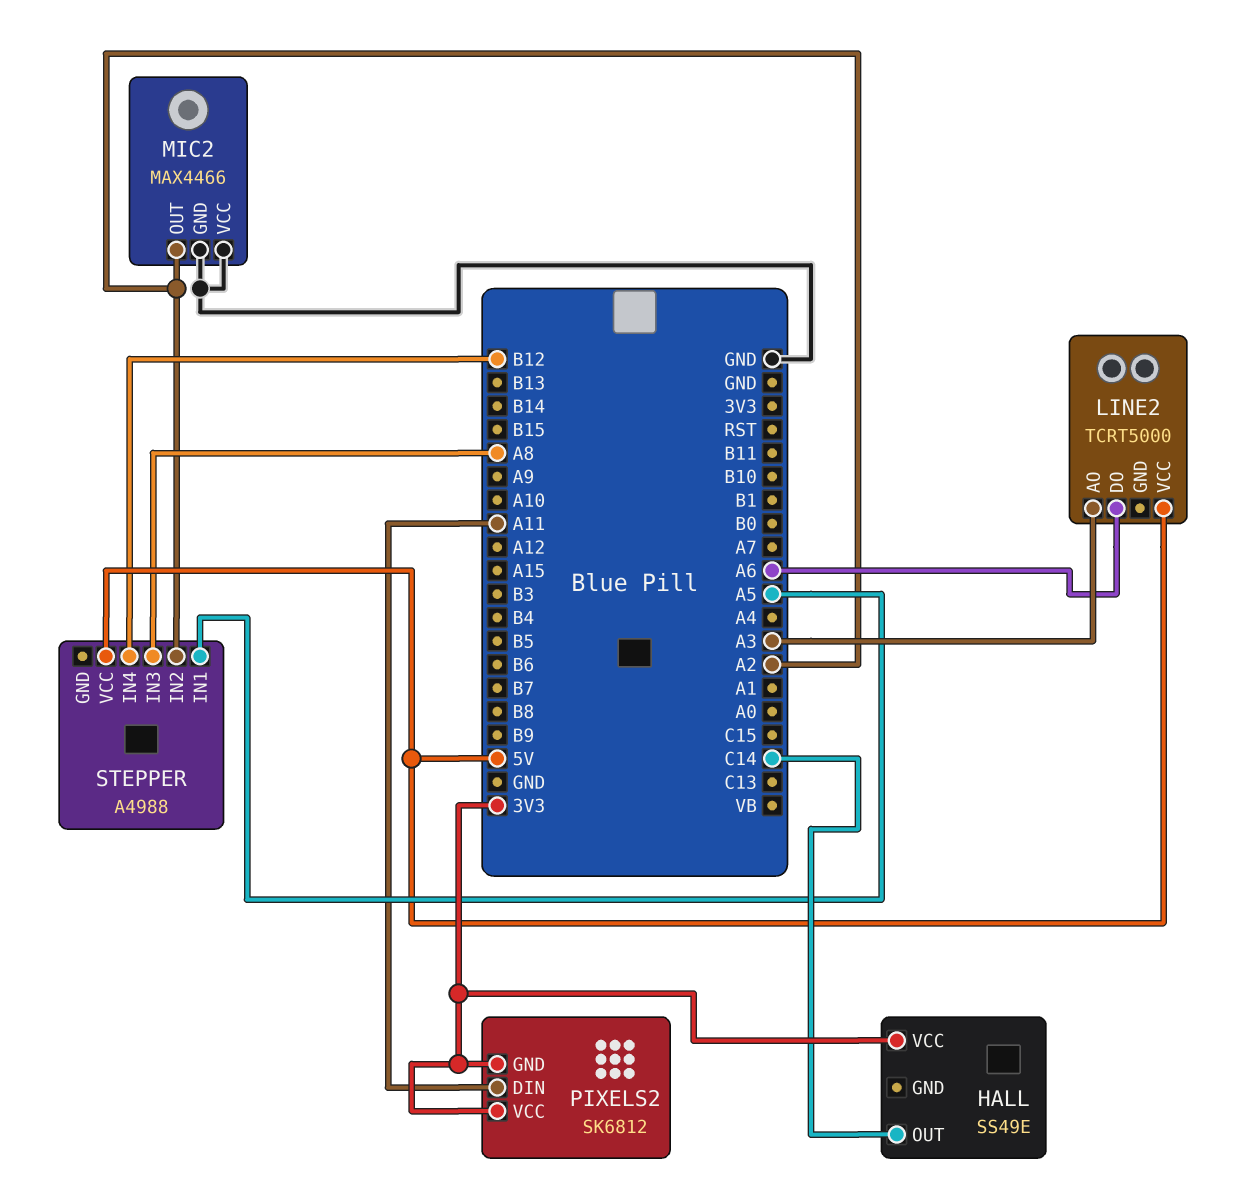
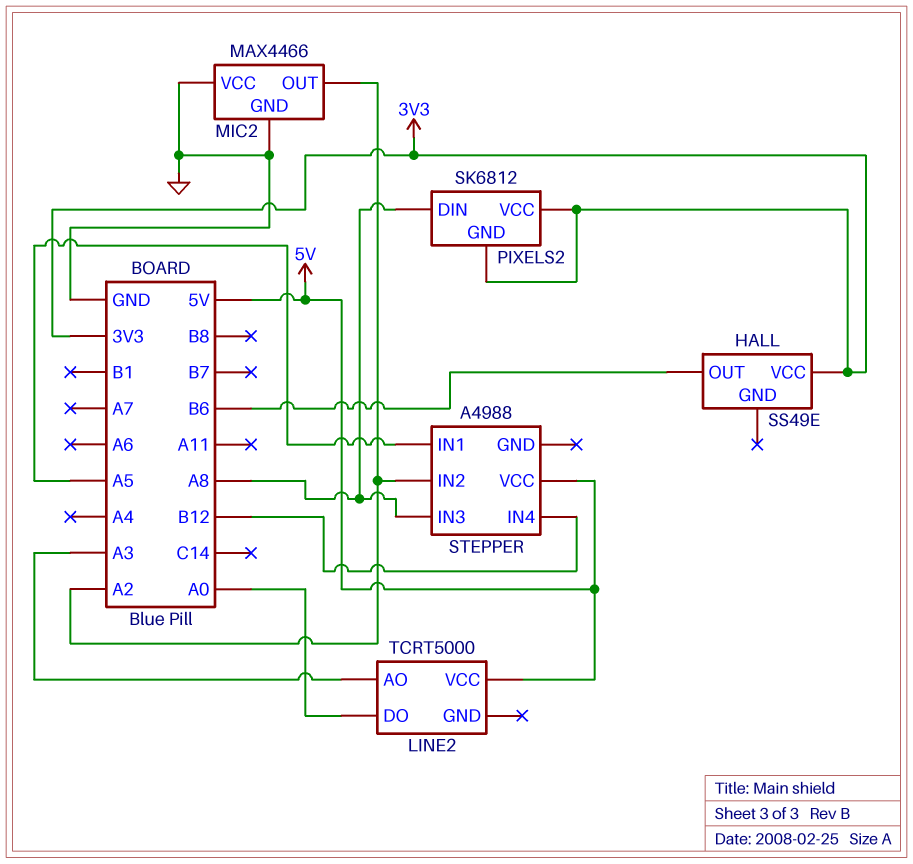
HALL pin OUT: C14 -> B6
LINE2 pin DO: A6 -> A0
PIXELS2 pin DIN: A11 -> A8

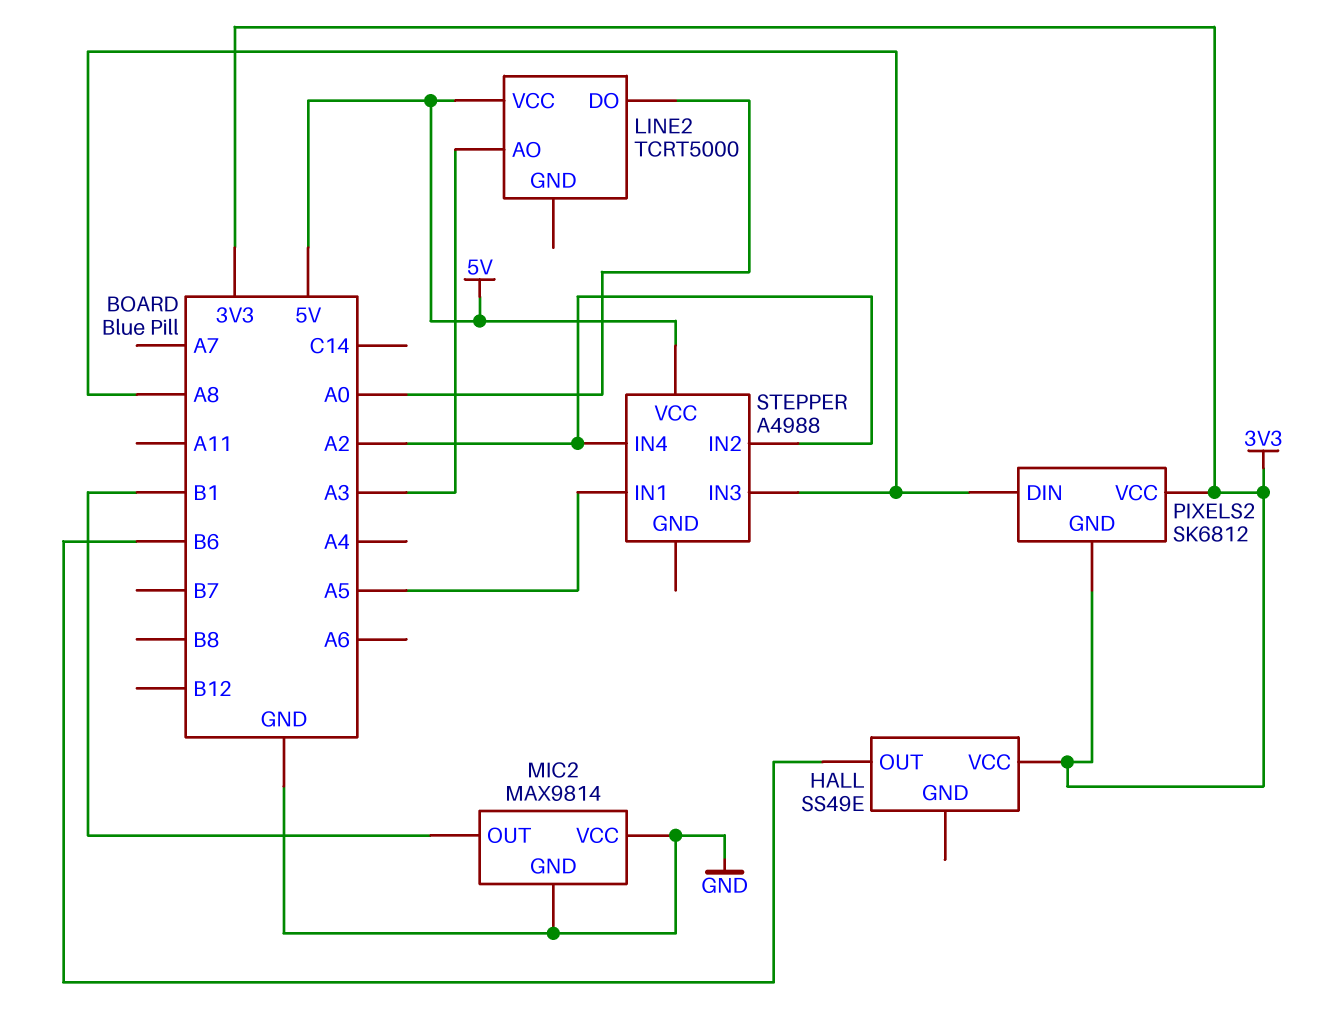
MIC2: MAX4466 -> MAX9814
MIC2 pin OUT: A2 -> B1
STEPPER pin IN4: B12 -> A2

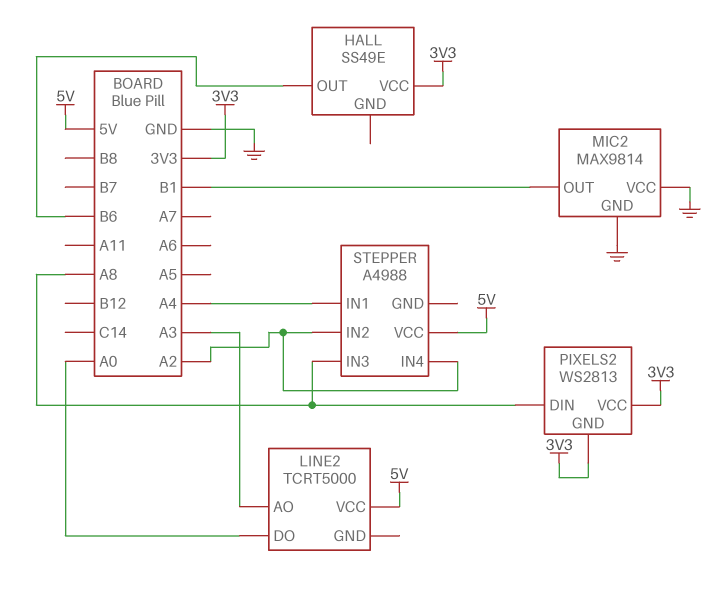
PIXELS2: SK6812 -> WS2813
STEPPER pin IN1: A5 -> A4

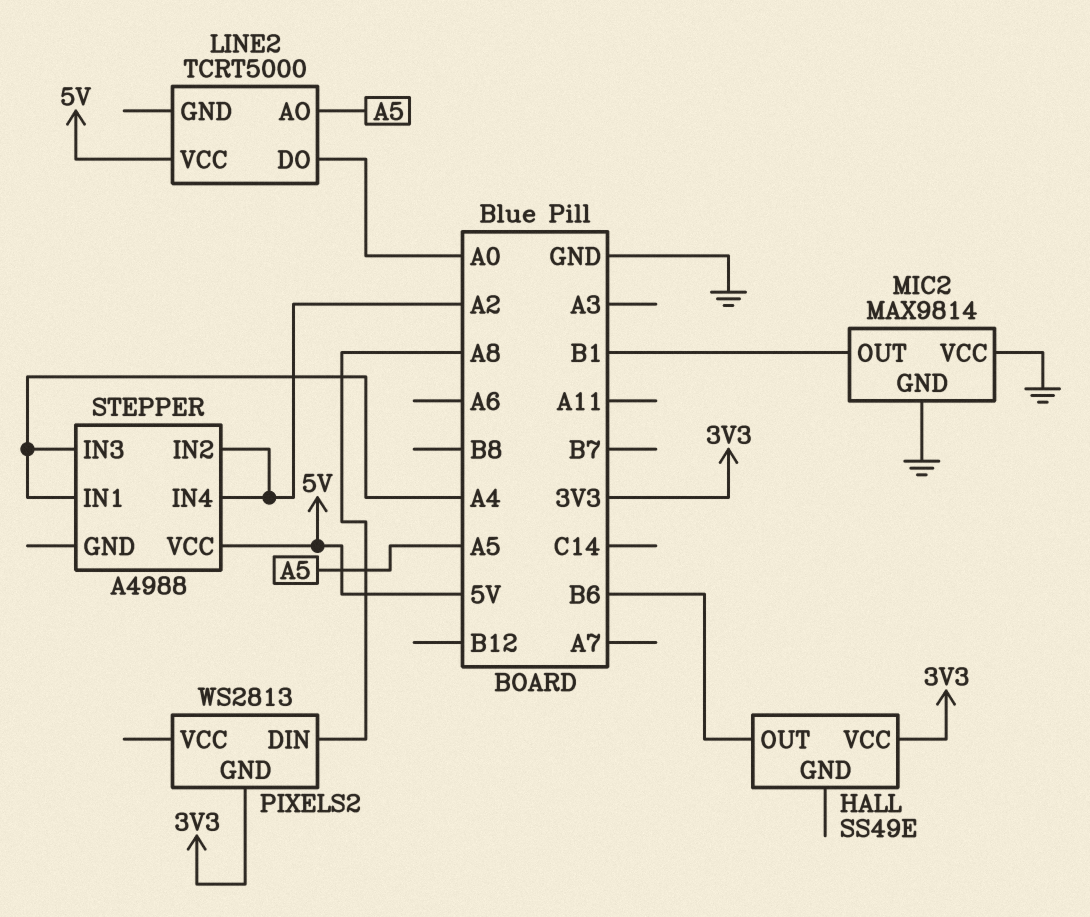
LINE2 pin AO: A3 -> A5
PIXELS2 pin VCC: 3V3 -> none
STEPPER pin IN3: A8 -> A4

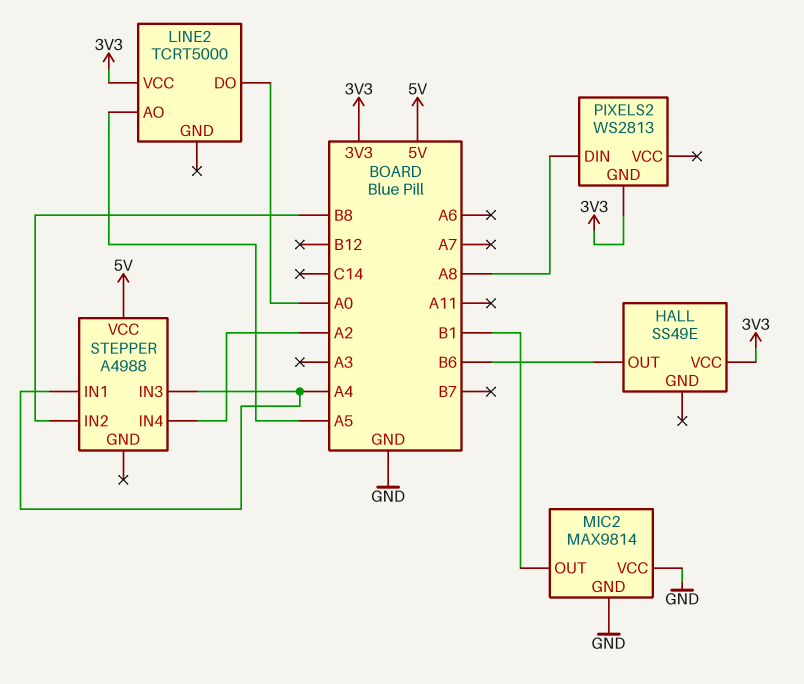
LINE2 pin VCC: 5V -> 3V3
STEPPER pin IN2: A2 -> B8

